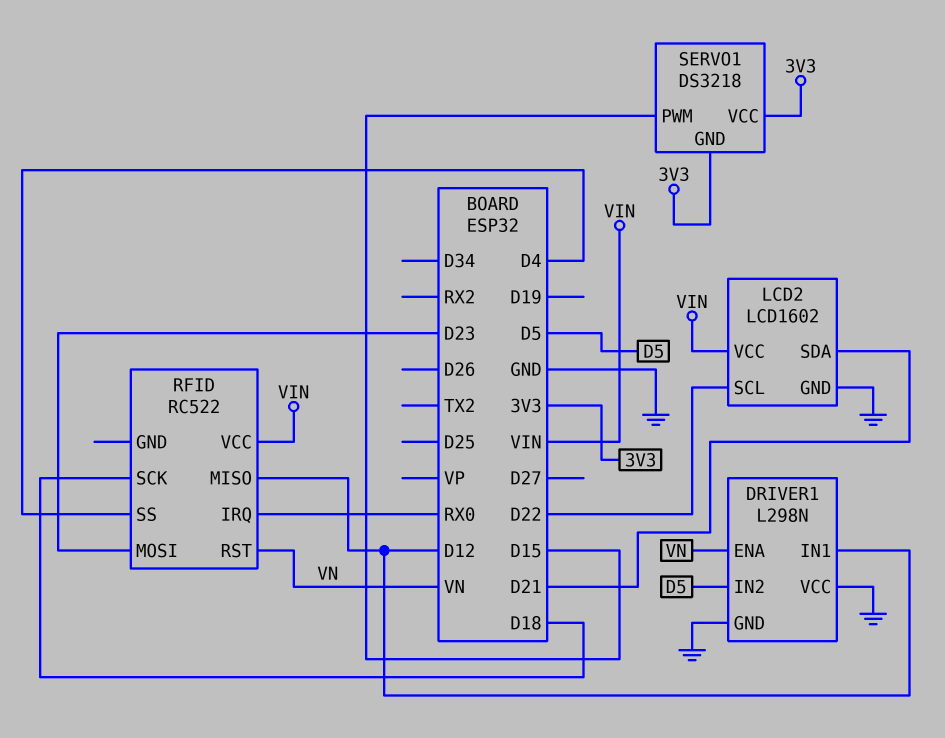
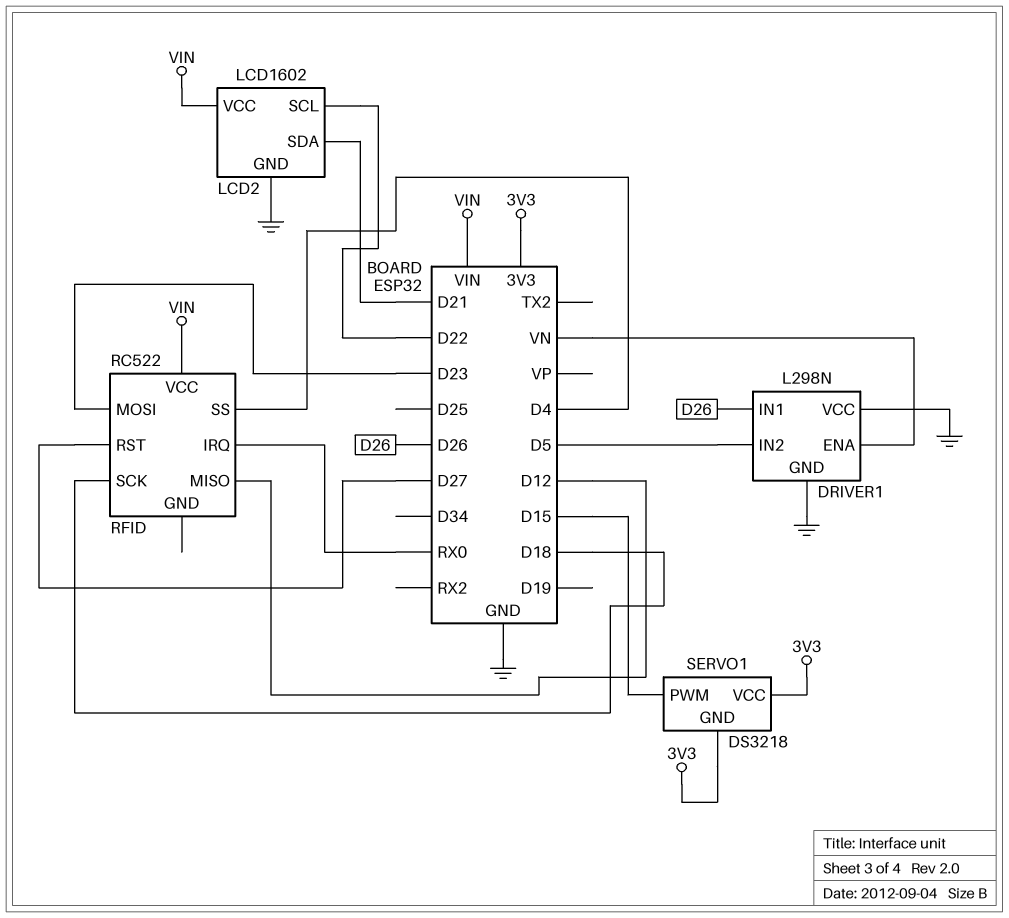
DRIVER1 pin IN1: D12 -> D26
RFID pin RST: VN -> D27

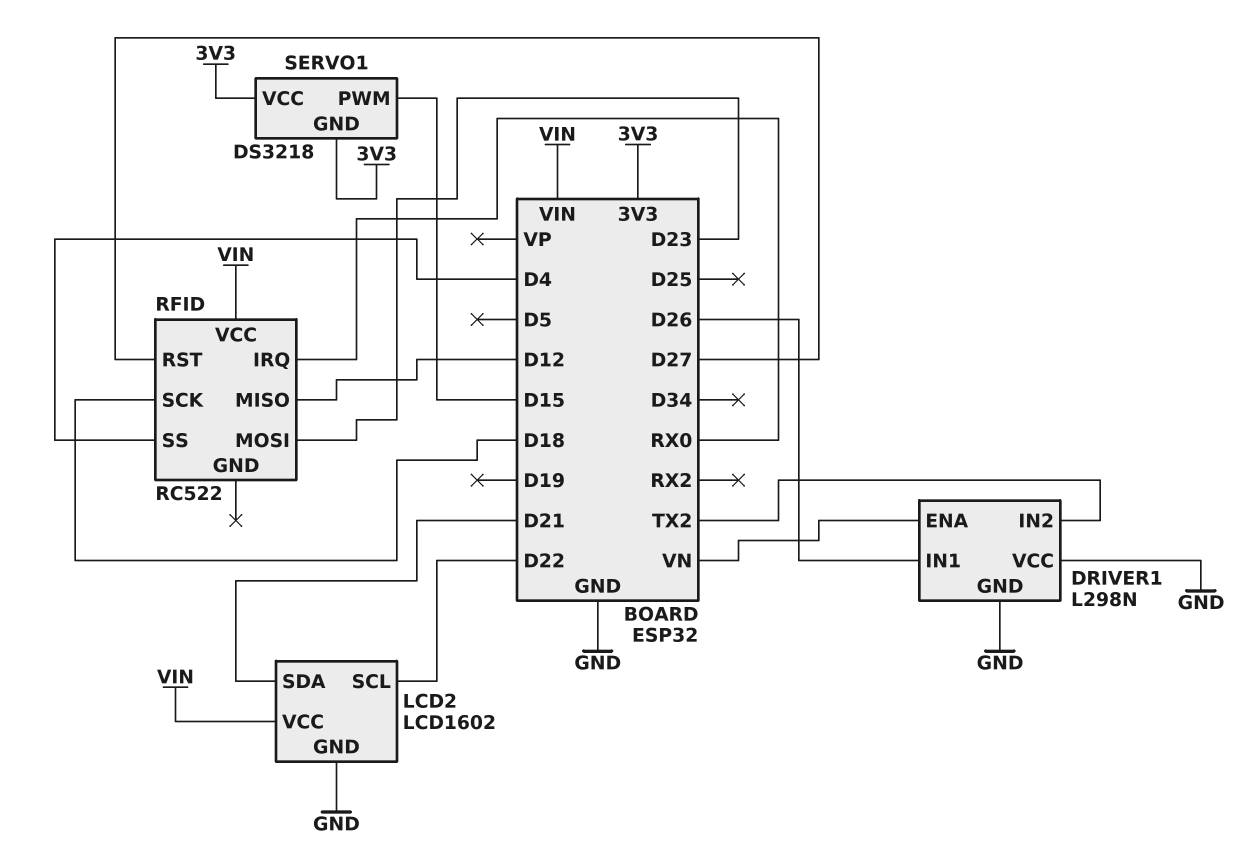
DRIVER1 pin IN2: D5 -> TX2

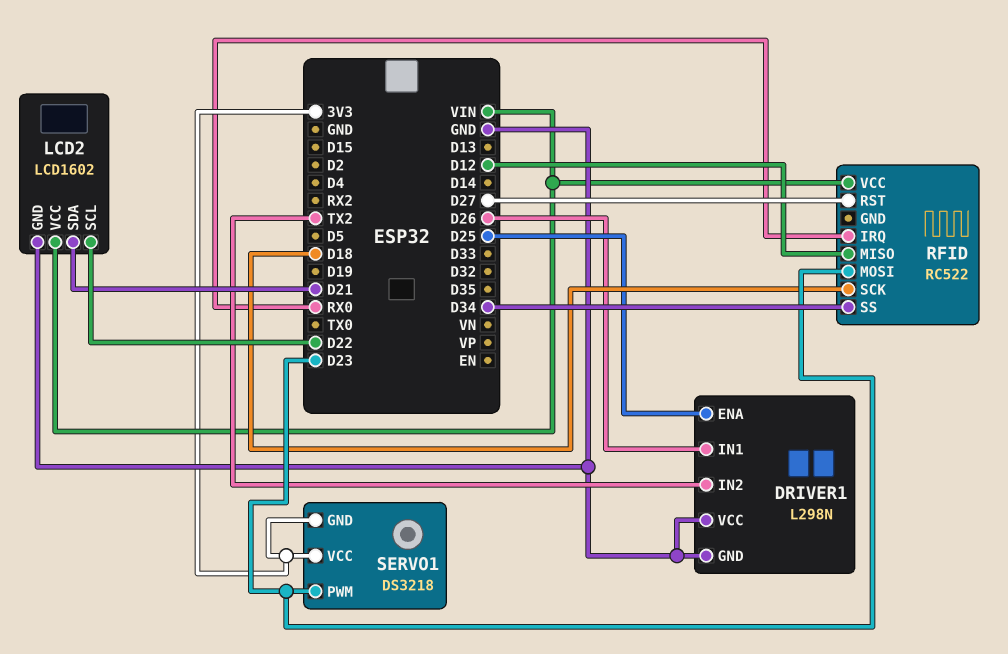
DRIVER1 pin ENA: VN -> D25
RFID pin SS: D4 -> D34
SERVO1 pin PWM: D15 -> D23

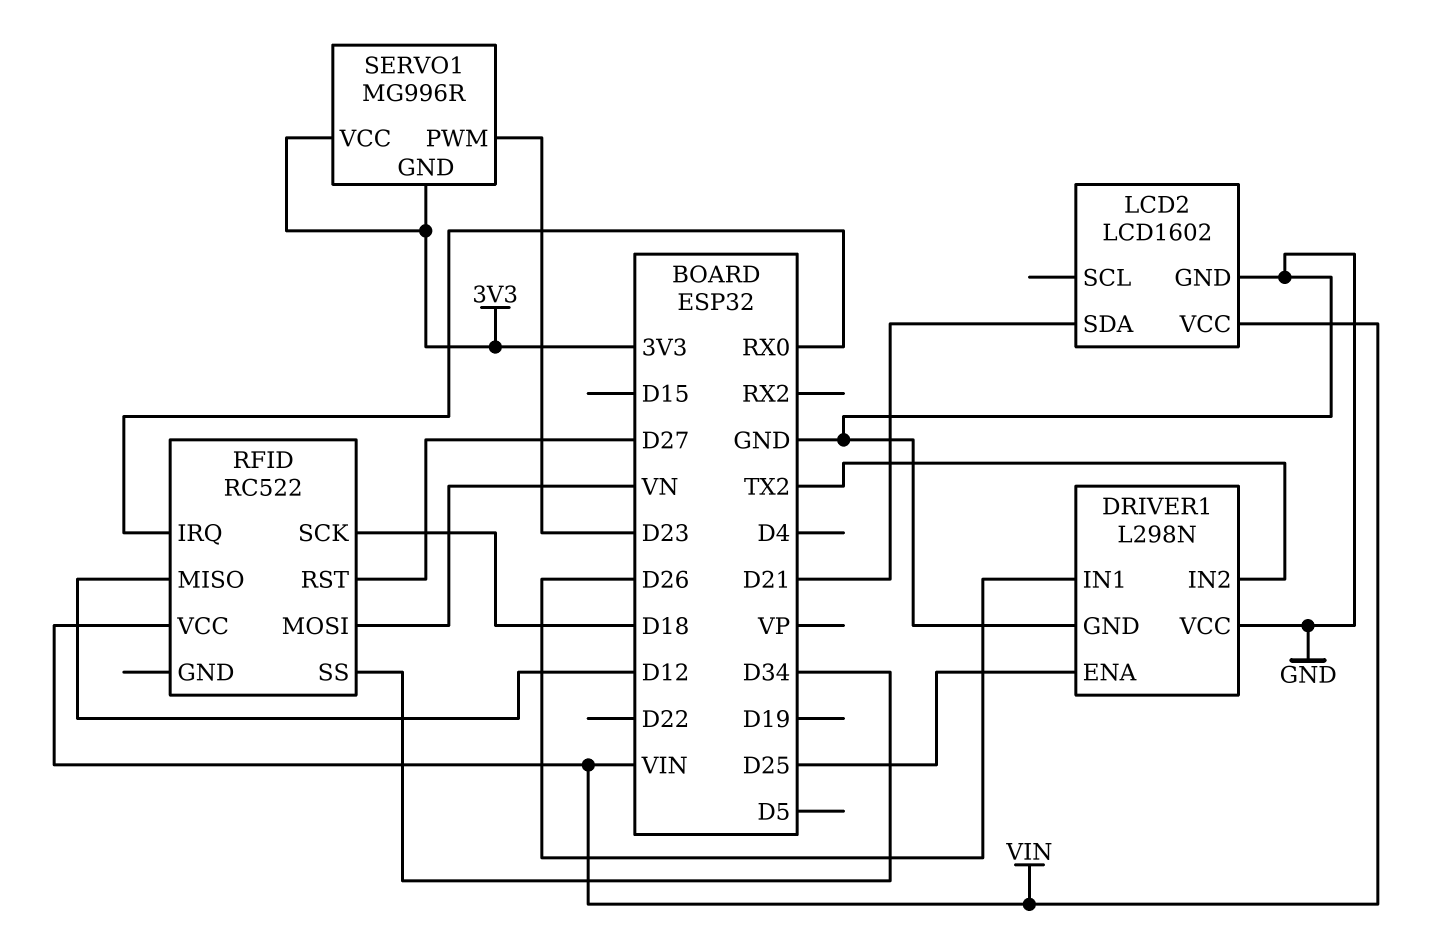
LCD2 pin SCL: D22 -> none
RFID pin MOSI: D23 -> VN
SERVO1: DS3218 -> MG996R

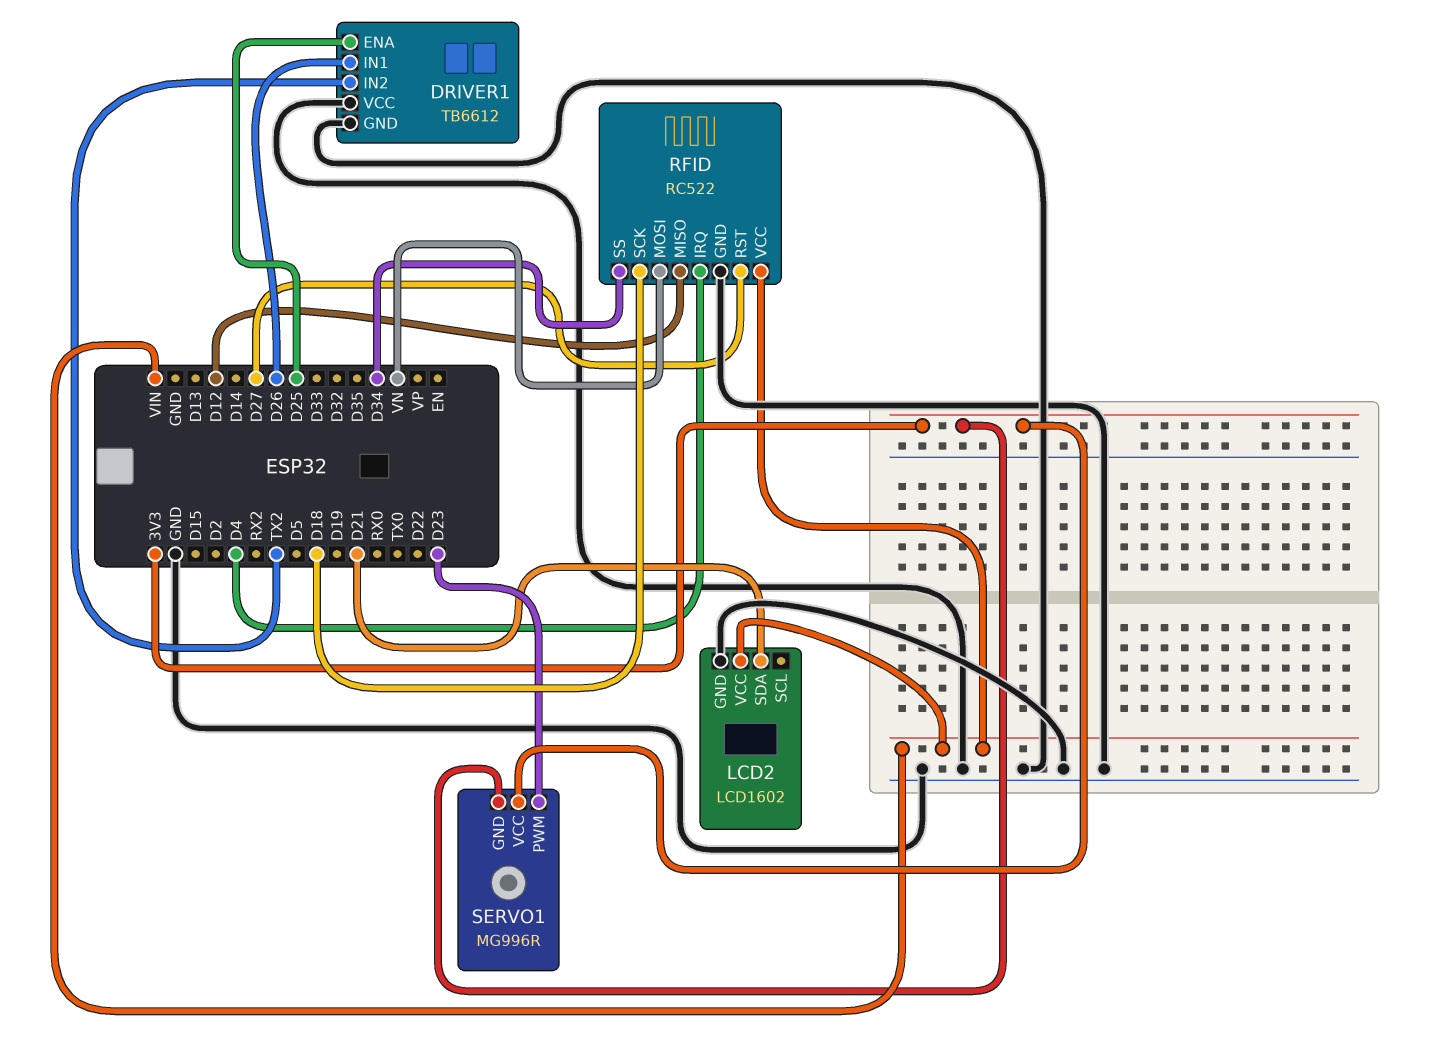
DRIVER1: L298N -> TB6612
RFID pin GND: none -> GND
RFID pin IRQ: RX0 -> D4

